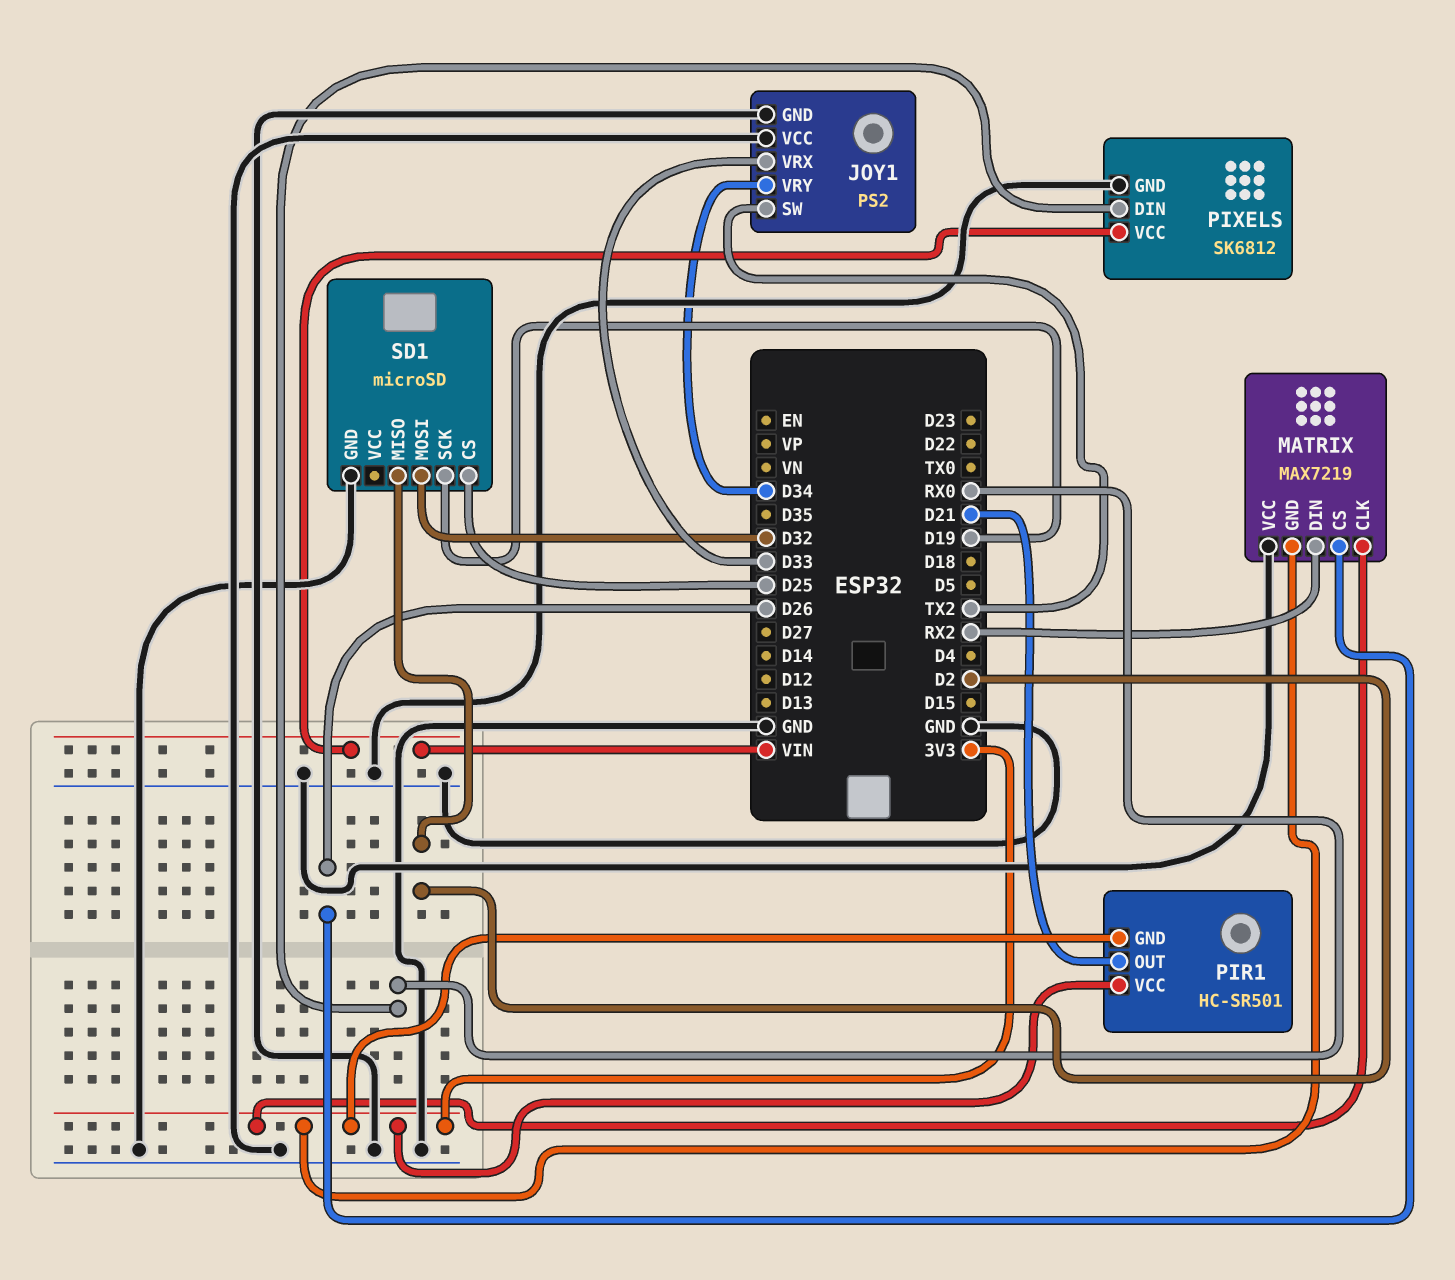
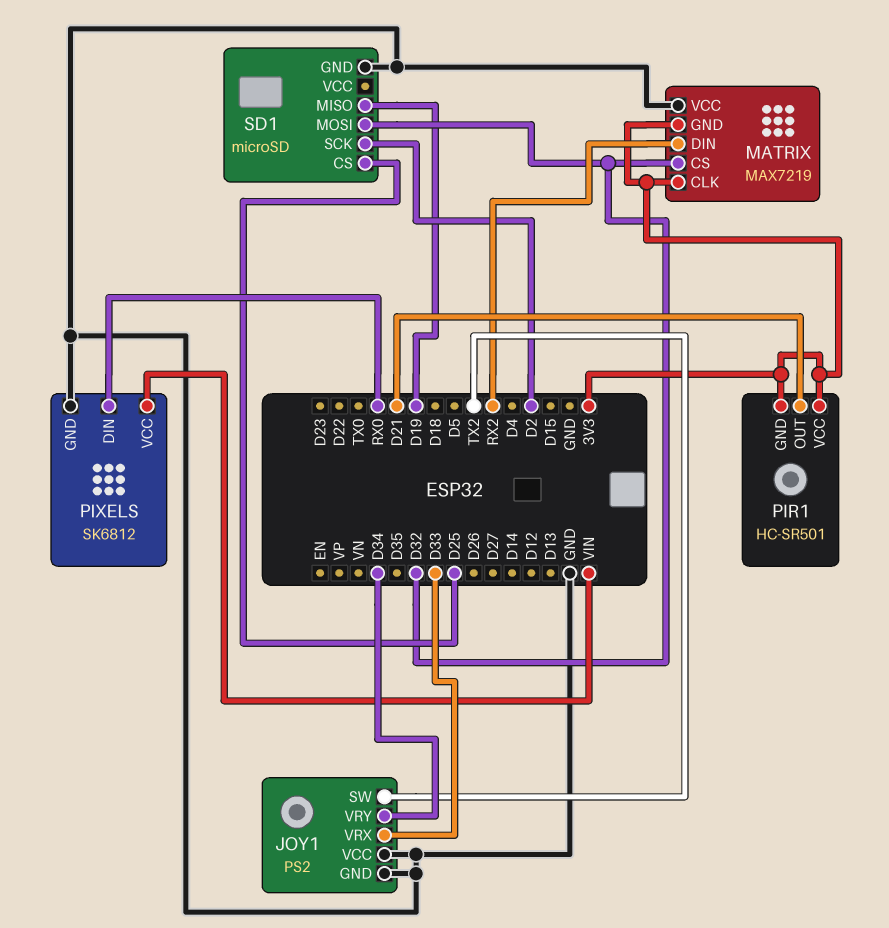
MATRIX pin CS: D26 -> D32
SD1 pin MISO: D2 -> D19
SD1 pin SCK: D19 -> D2

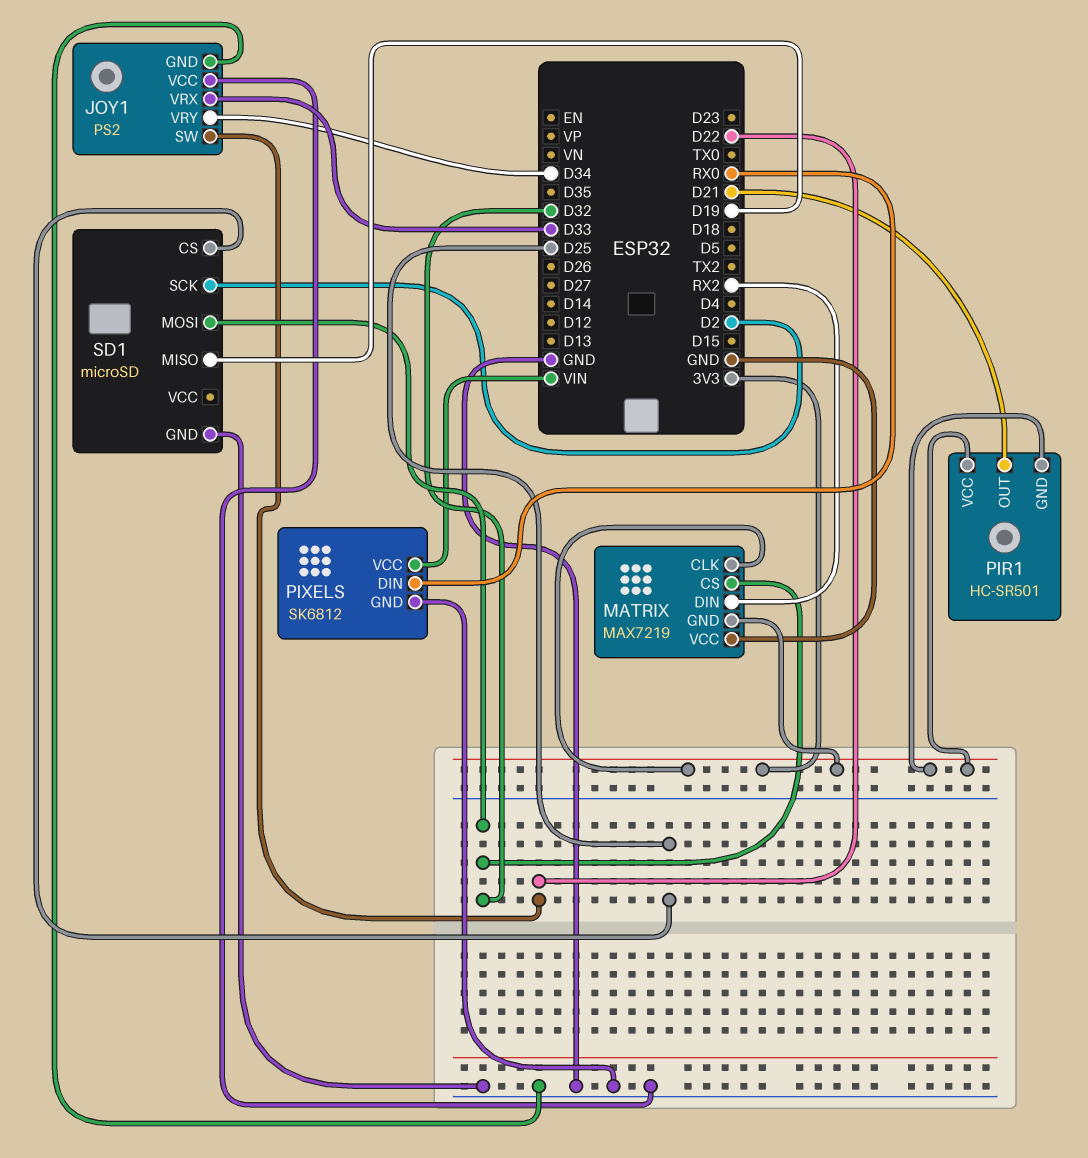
JOY1 pin SW: TX2 -> D22

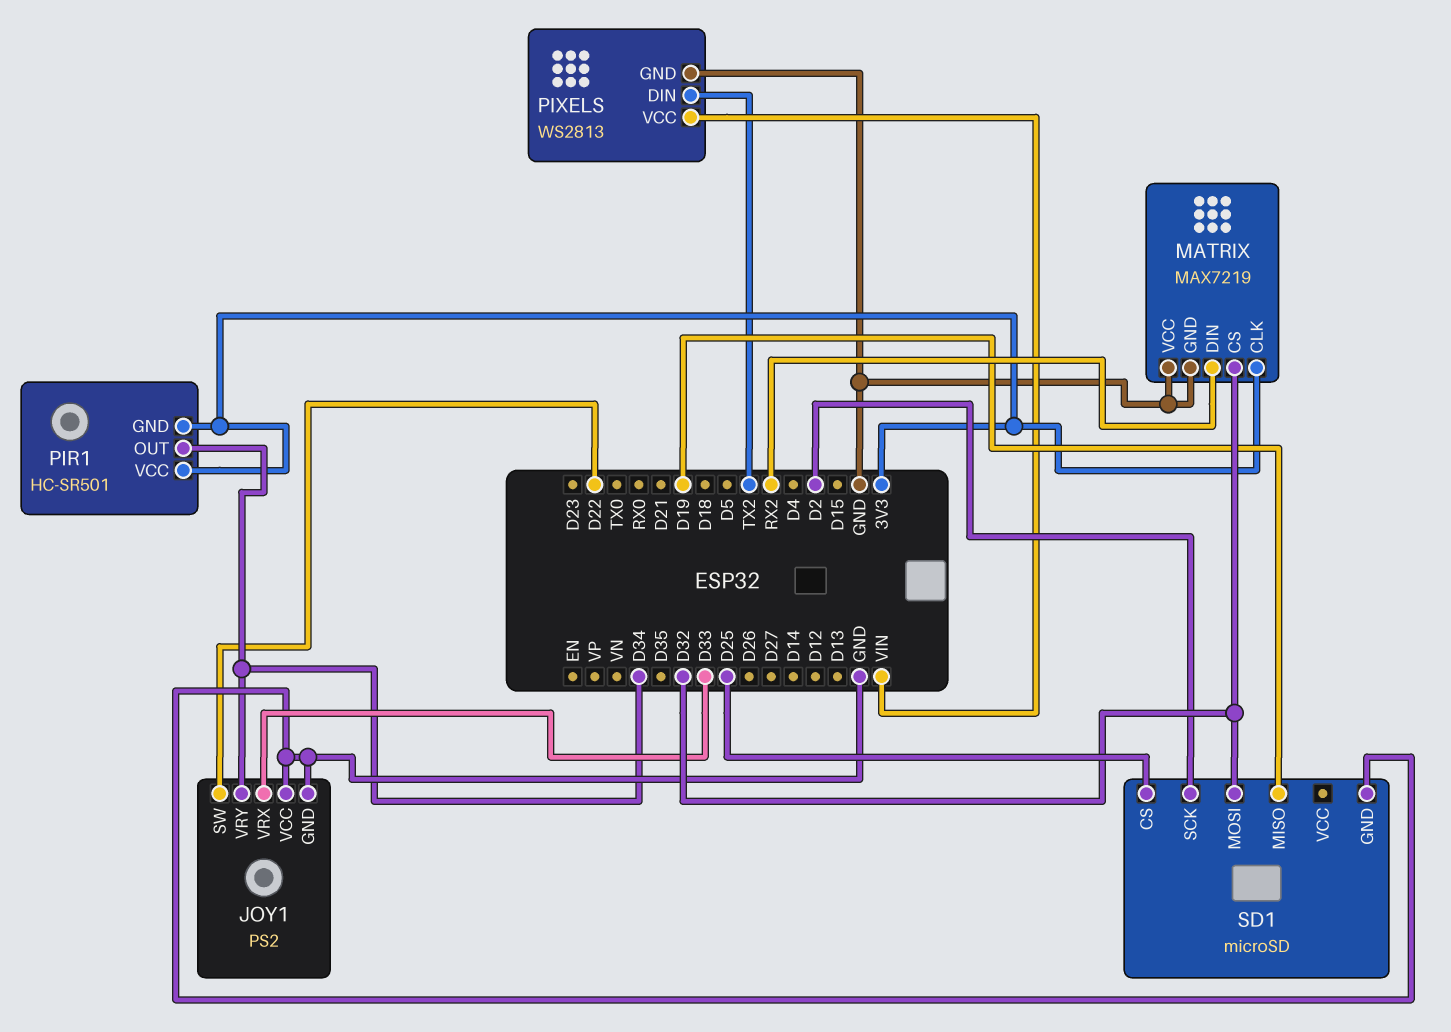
MATRIX pin GND: 3V3 -> GND
PIR1 pin OUT: D21 -> D34
PIXELS: SK6812 -> WS2813
PIXELS pin DIN: RX0 -> TX2

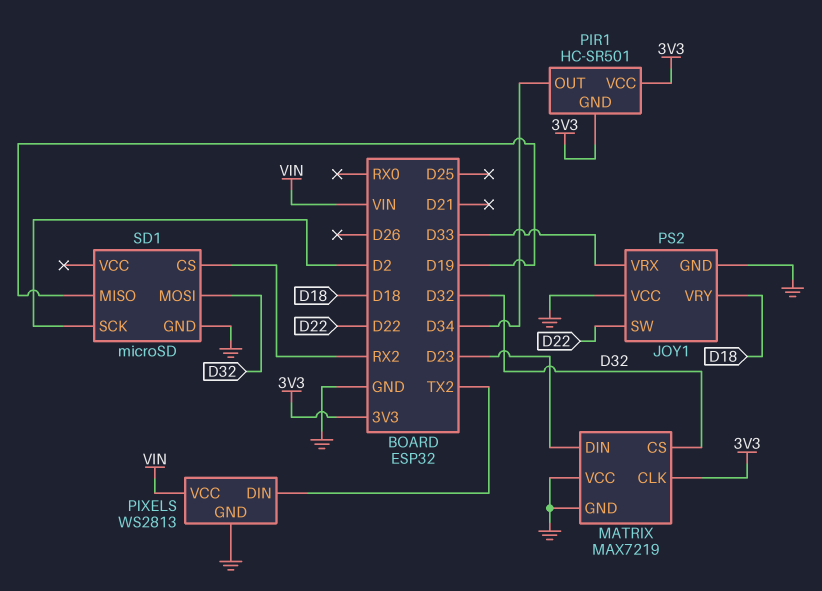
JOY1 pin VRY: D34 -> D18
MATRIX pin DIN: RX2 -> D23
SD1 pin CS: D25 -> RX2

